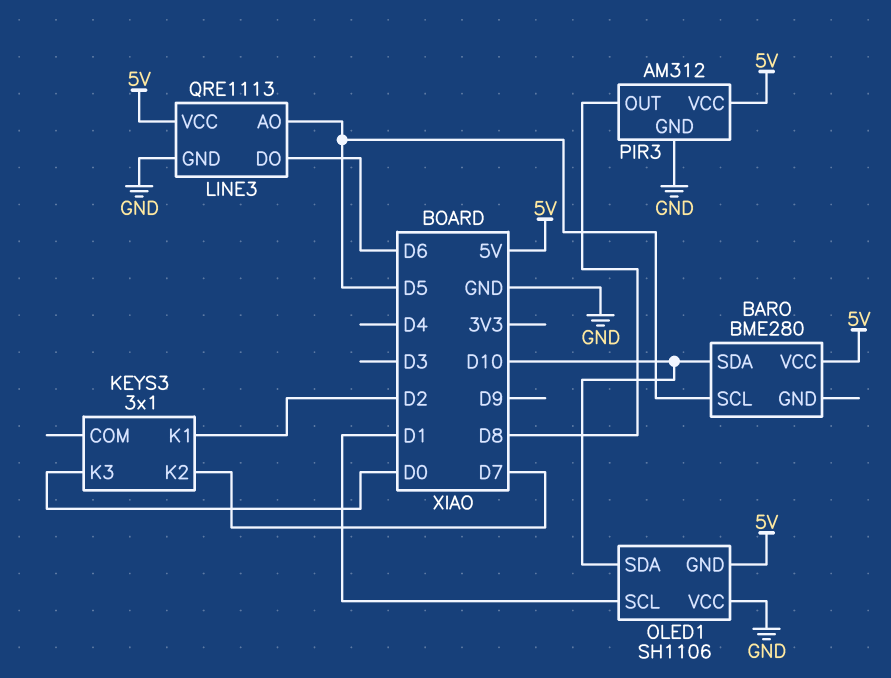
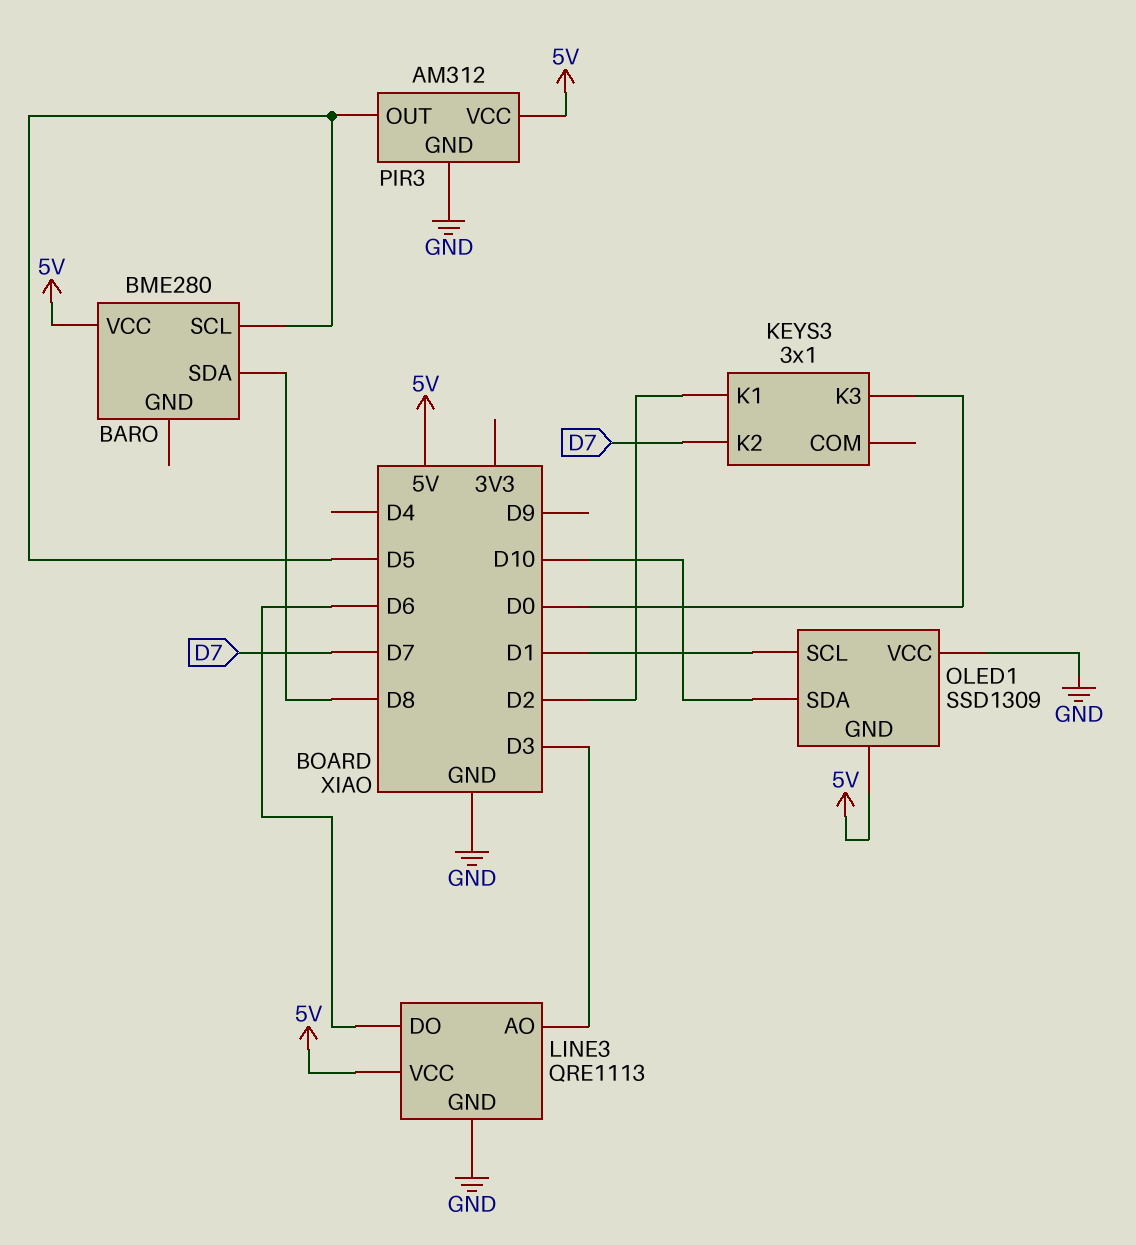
BARO pin SDA: D10 -> D8
LINE3 pin AO: D5 -> D3
OLED1: SH1106 -> SSD1309
PIR3 pin OUT: D8 -> D5

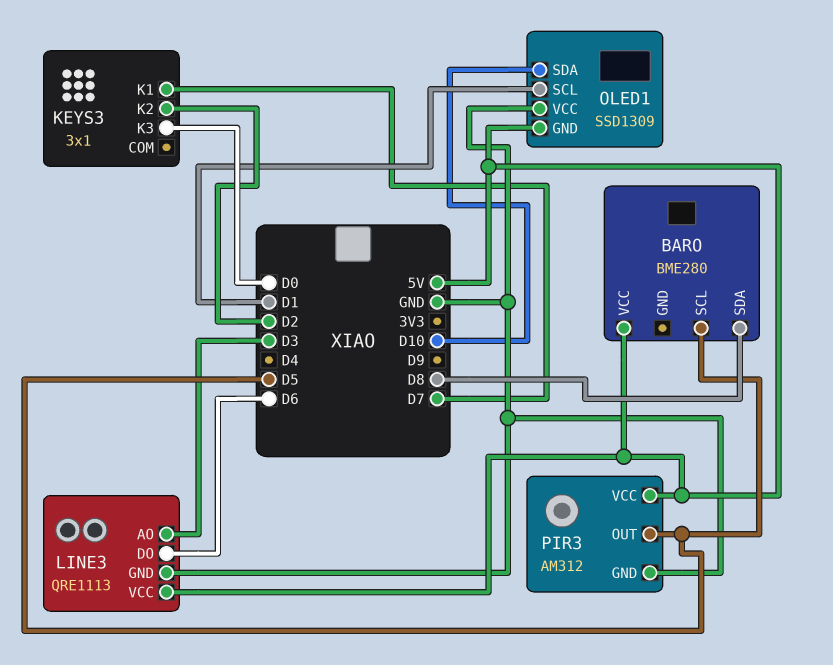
KEYS3 pin K1: D2 -> D7
KEYS3 pin K2: D7 -> D2

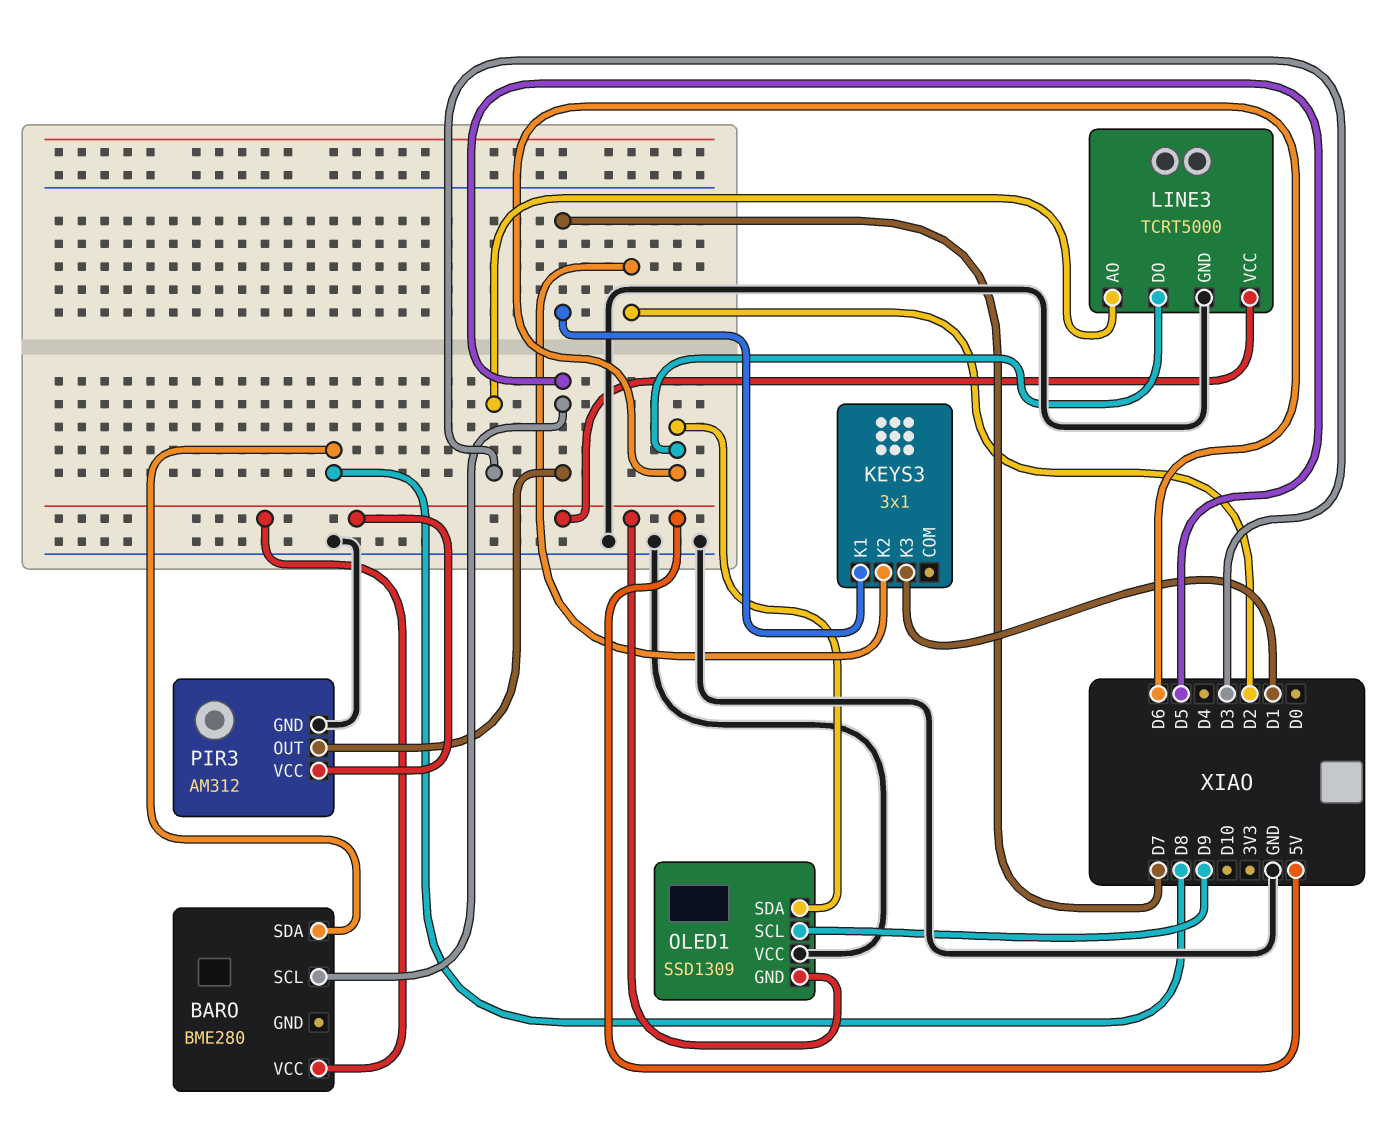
KEYS3 pin K3: D0 -> D1
LINE3: QRE1113 -> TCRT5000
OLED1 pin SCL: D1 -> D9
OLED1 pin SDA: D10 -> D6

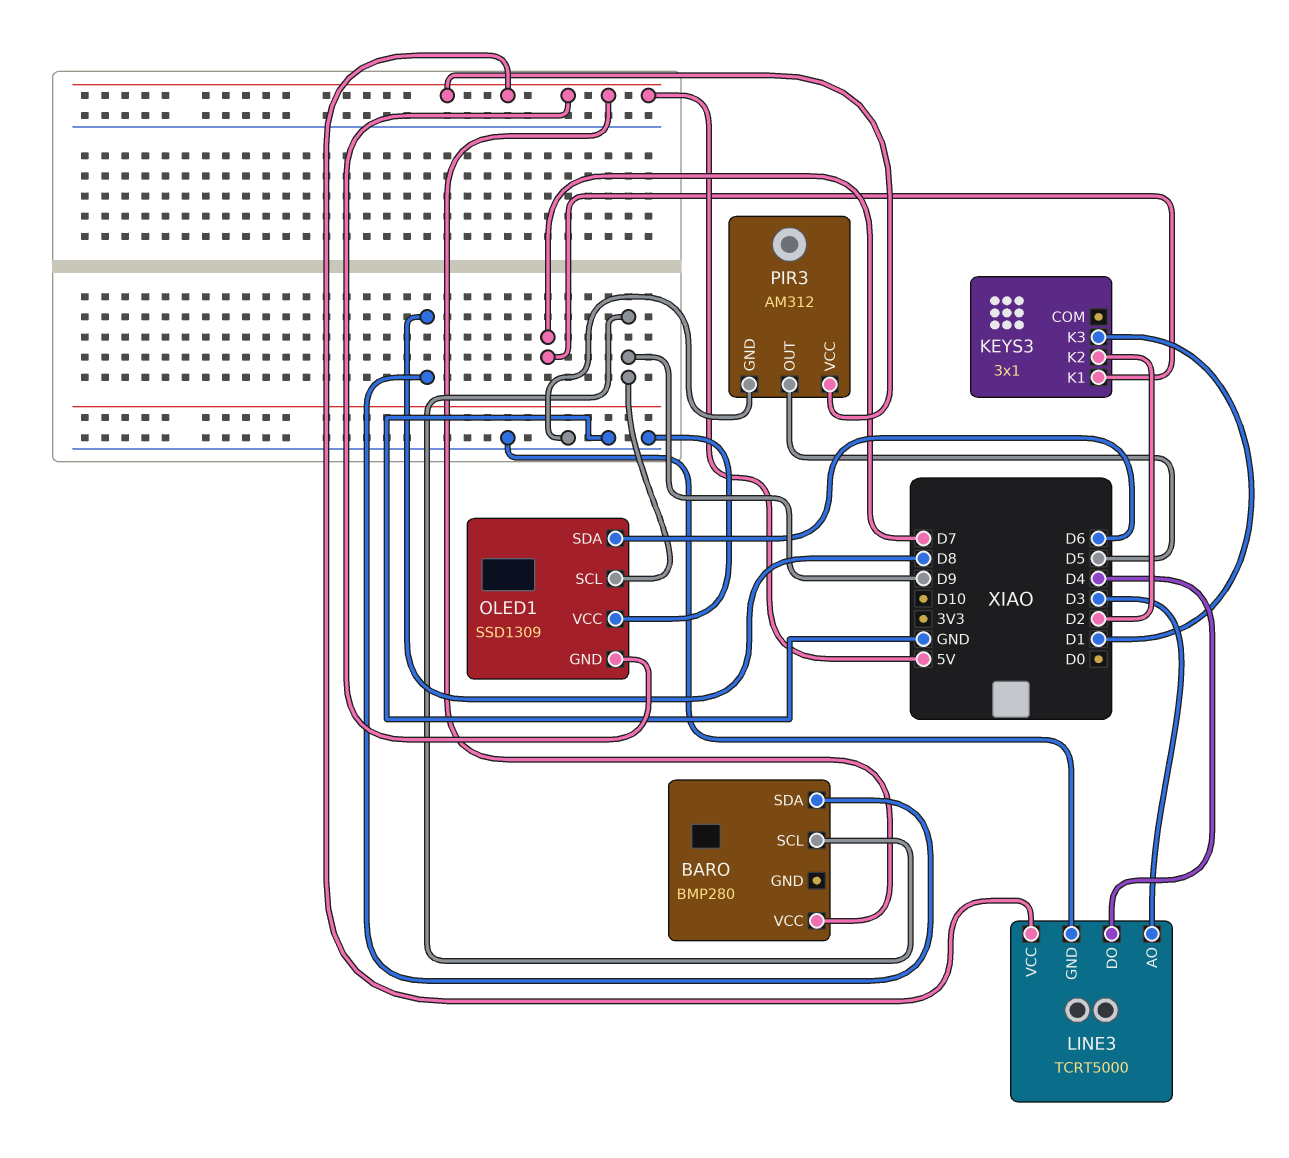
BARO: BME280 -> BMP280
BARO pin SCL: D5 -> D9
LINE3 pin DO: D6 -> D4

